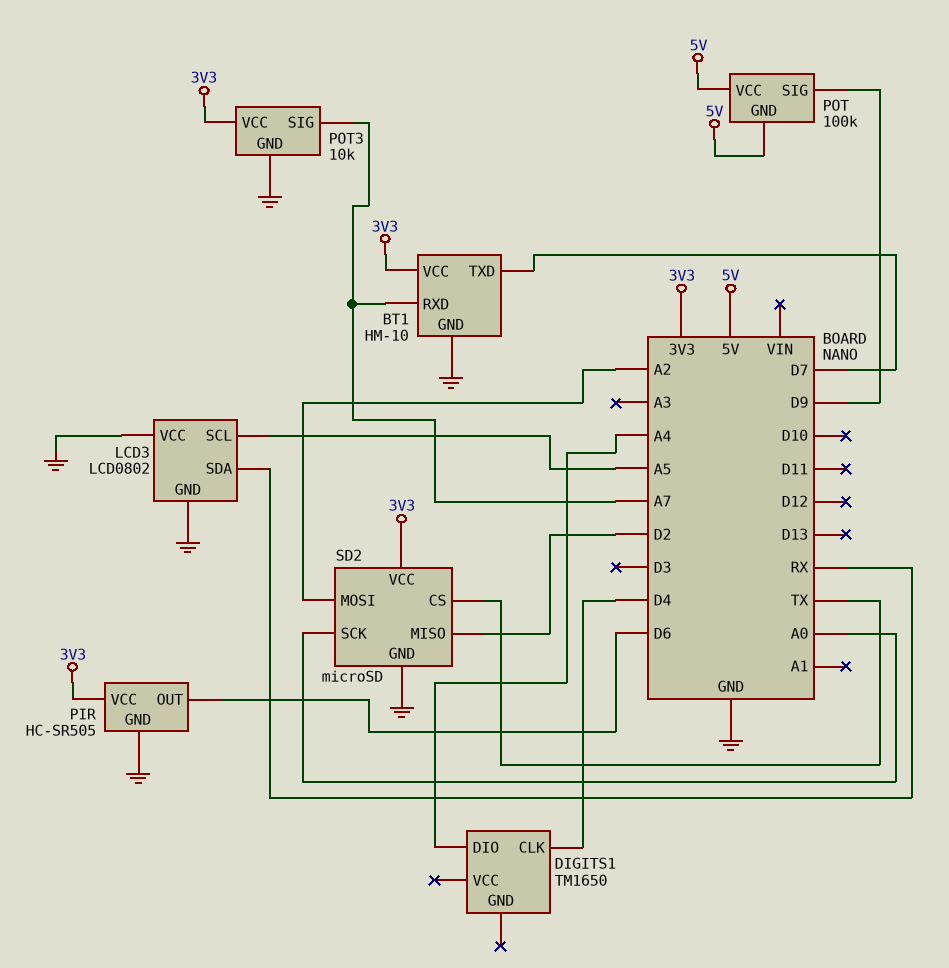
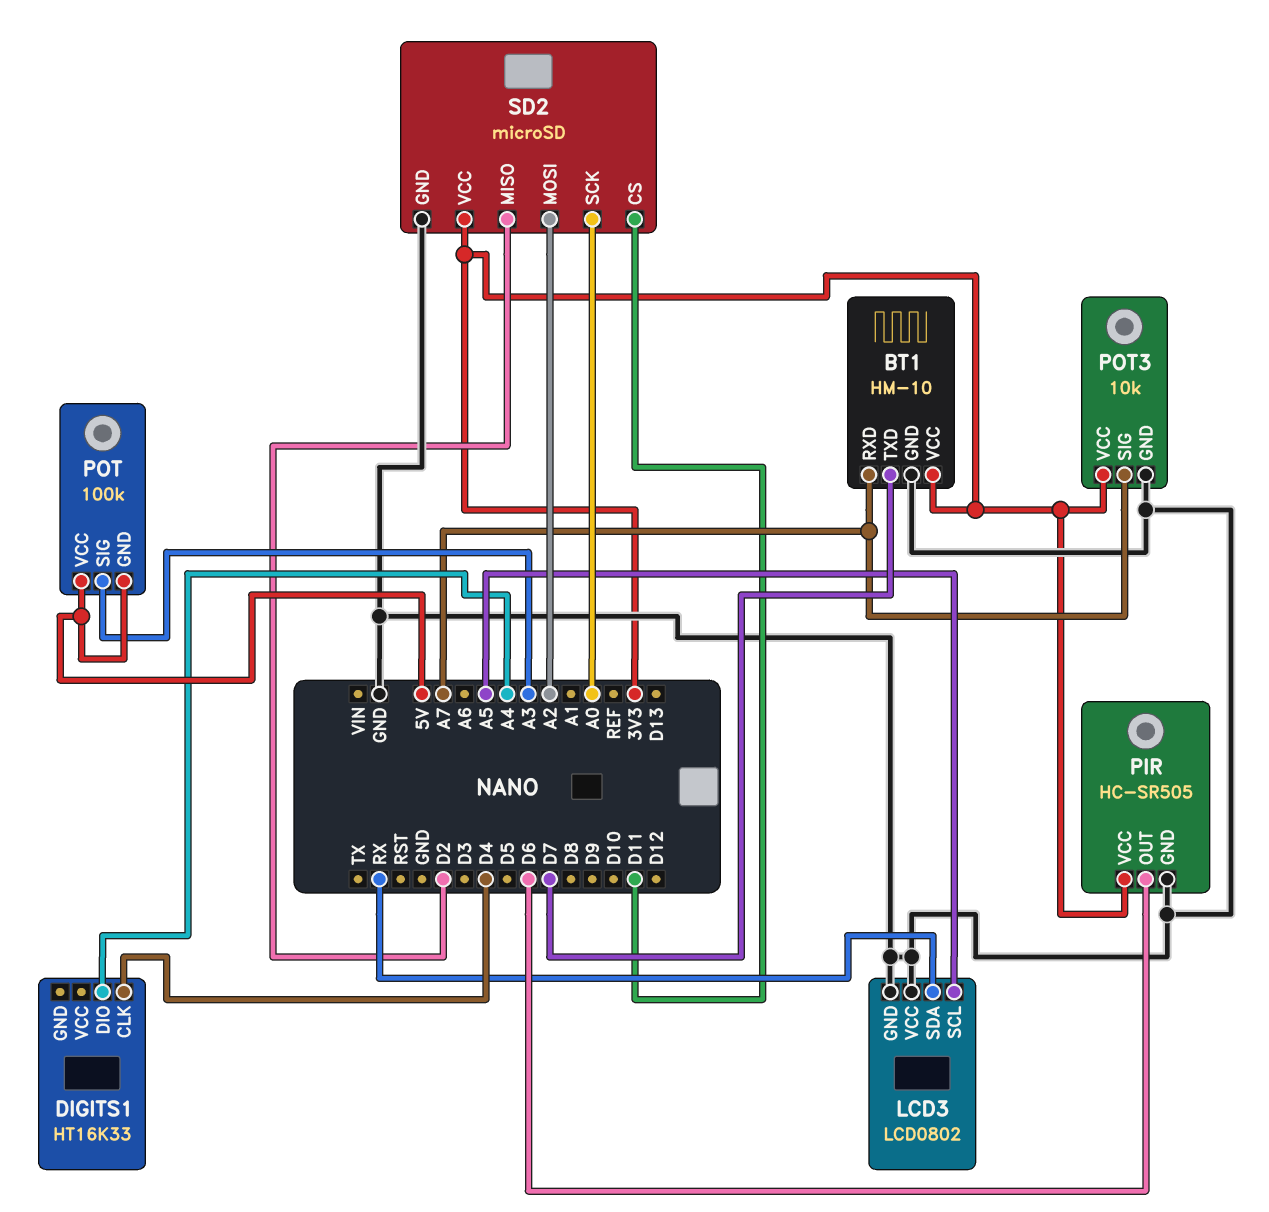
DIGITS1: TM1650 -> HT16K33
POT pin SIG: D9 -> A3
SD2 pin CS: TX -> D11

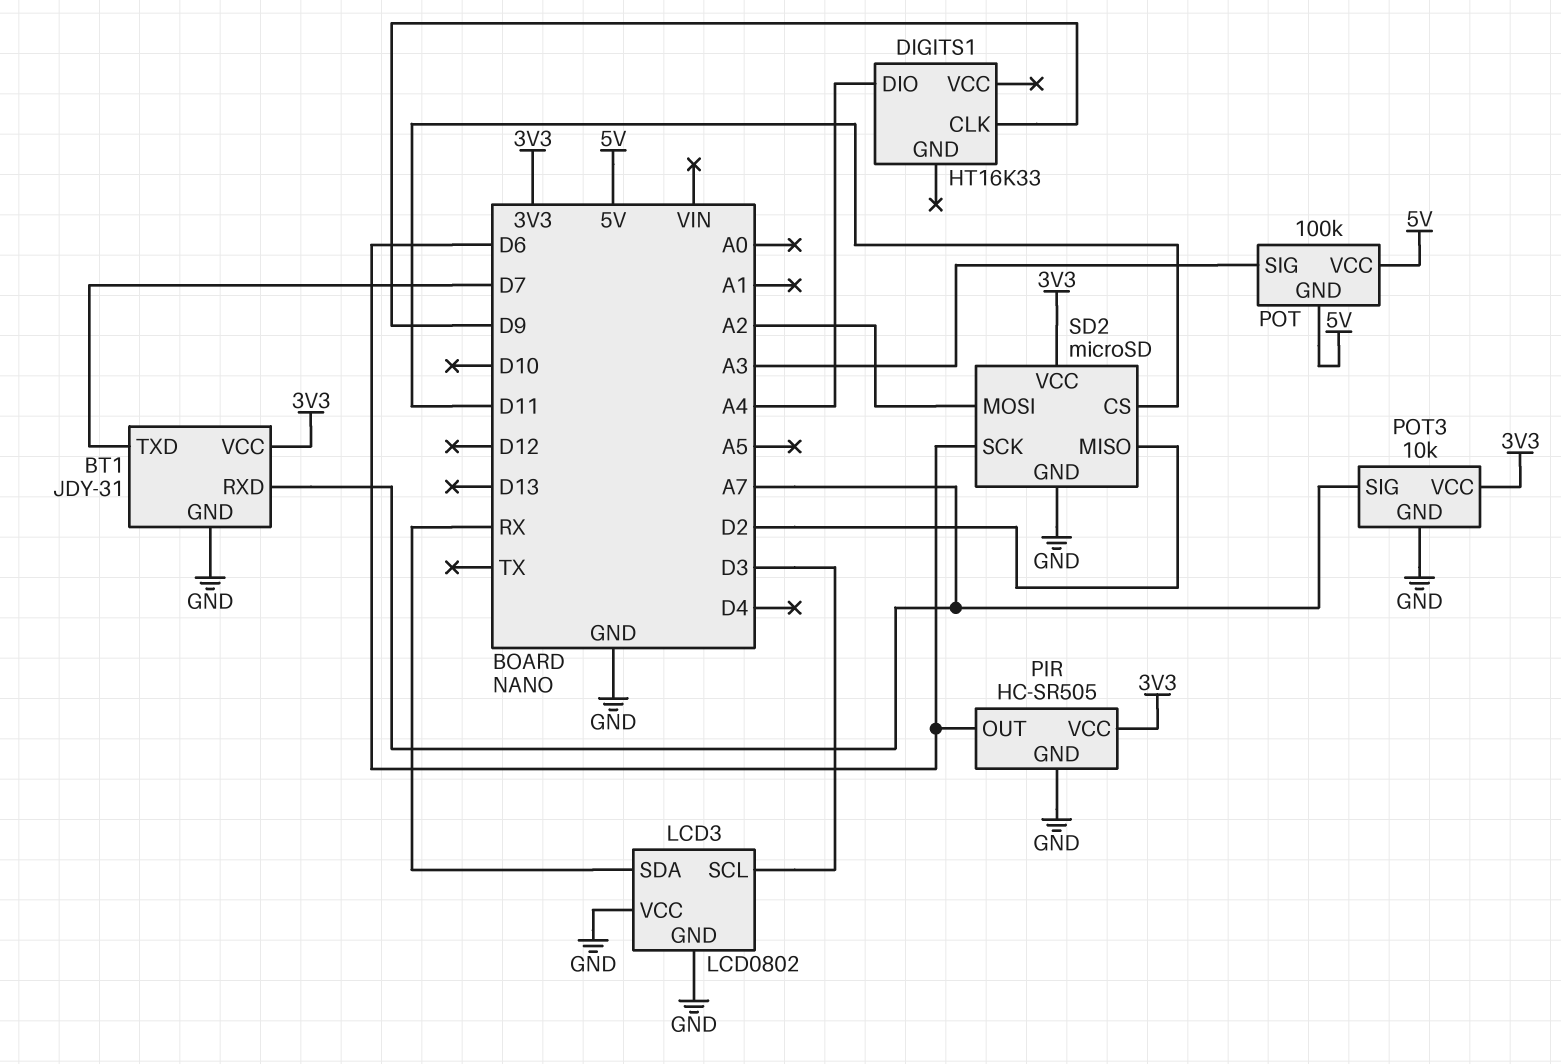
BT1: HM-10 -> JDY-31
DIGITS1 pin CLK: D4 -> D9
LCD3 pin SCL: A5 -> D3
SD2 pin SCK: A0 -> D6

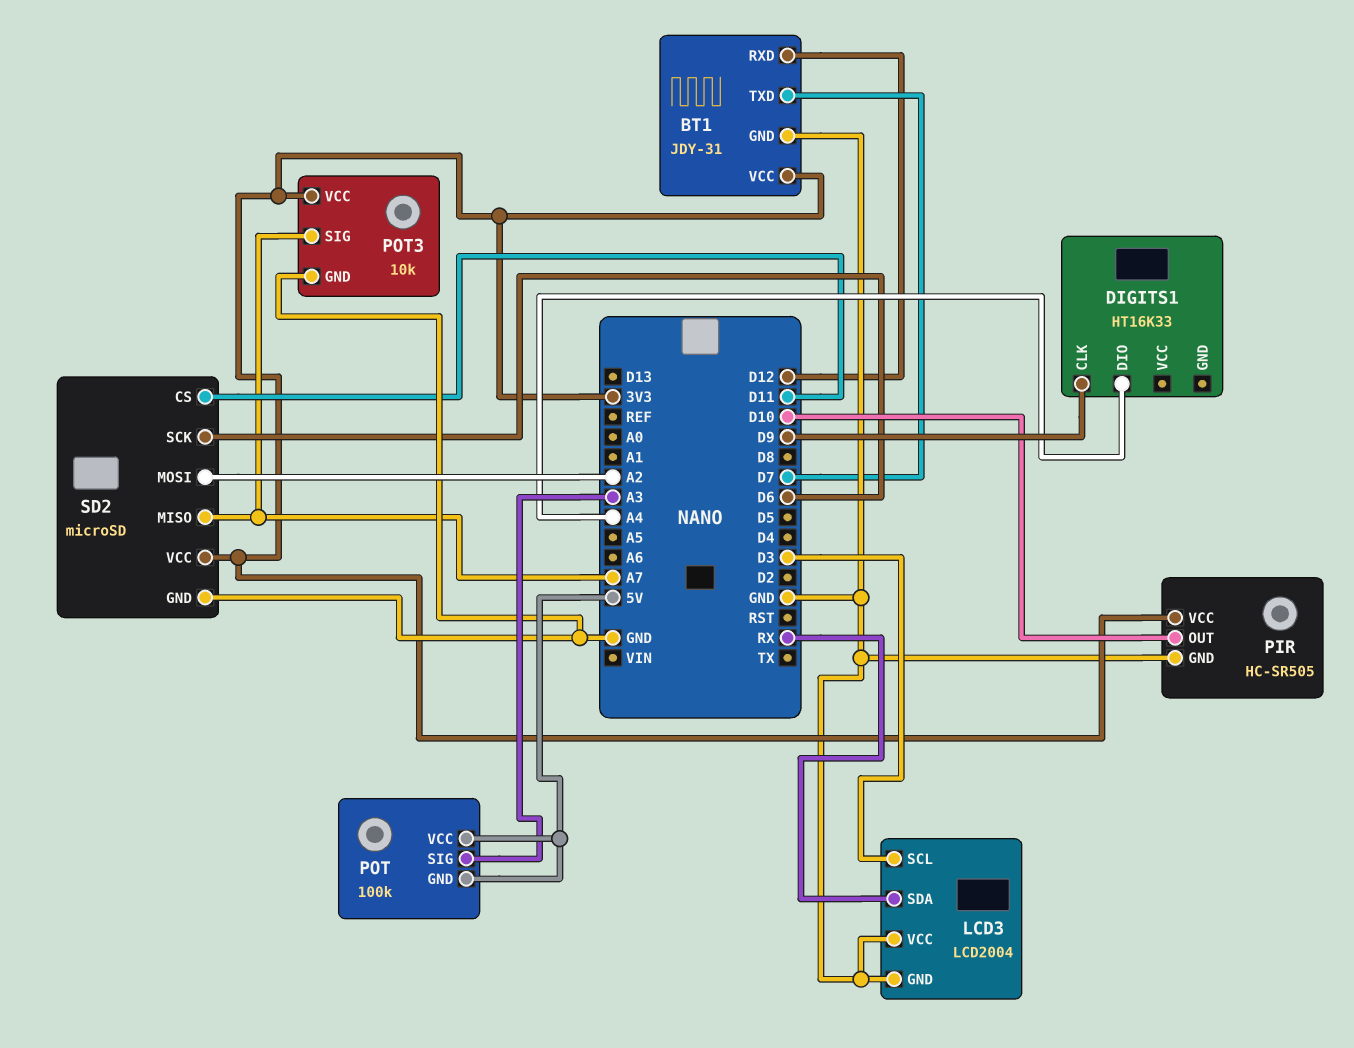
BT1 pin RXD: A7 -> D12
LCD3: LCD0802 -> LCD2004
PIR pin OUT: D6 -> D10
SD2 pin MISO: D2 -> A7

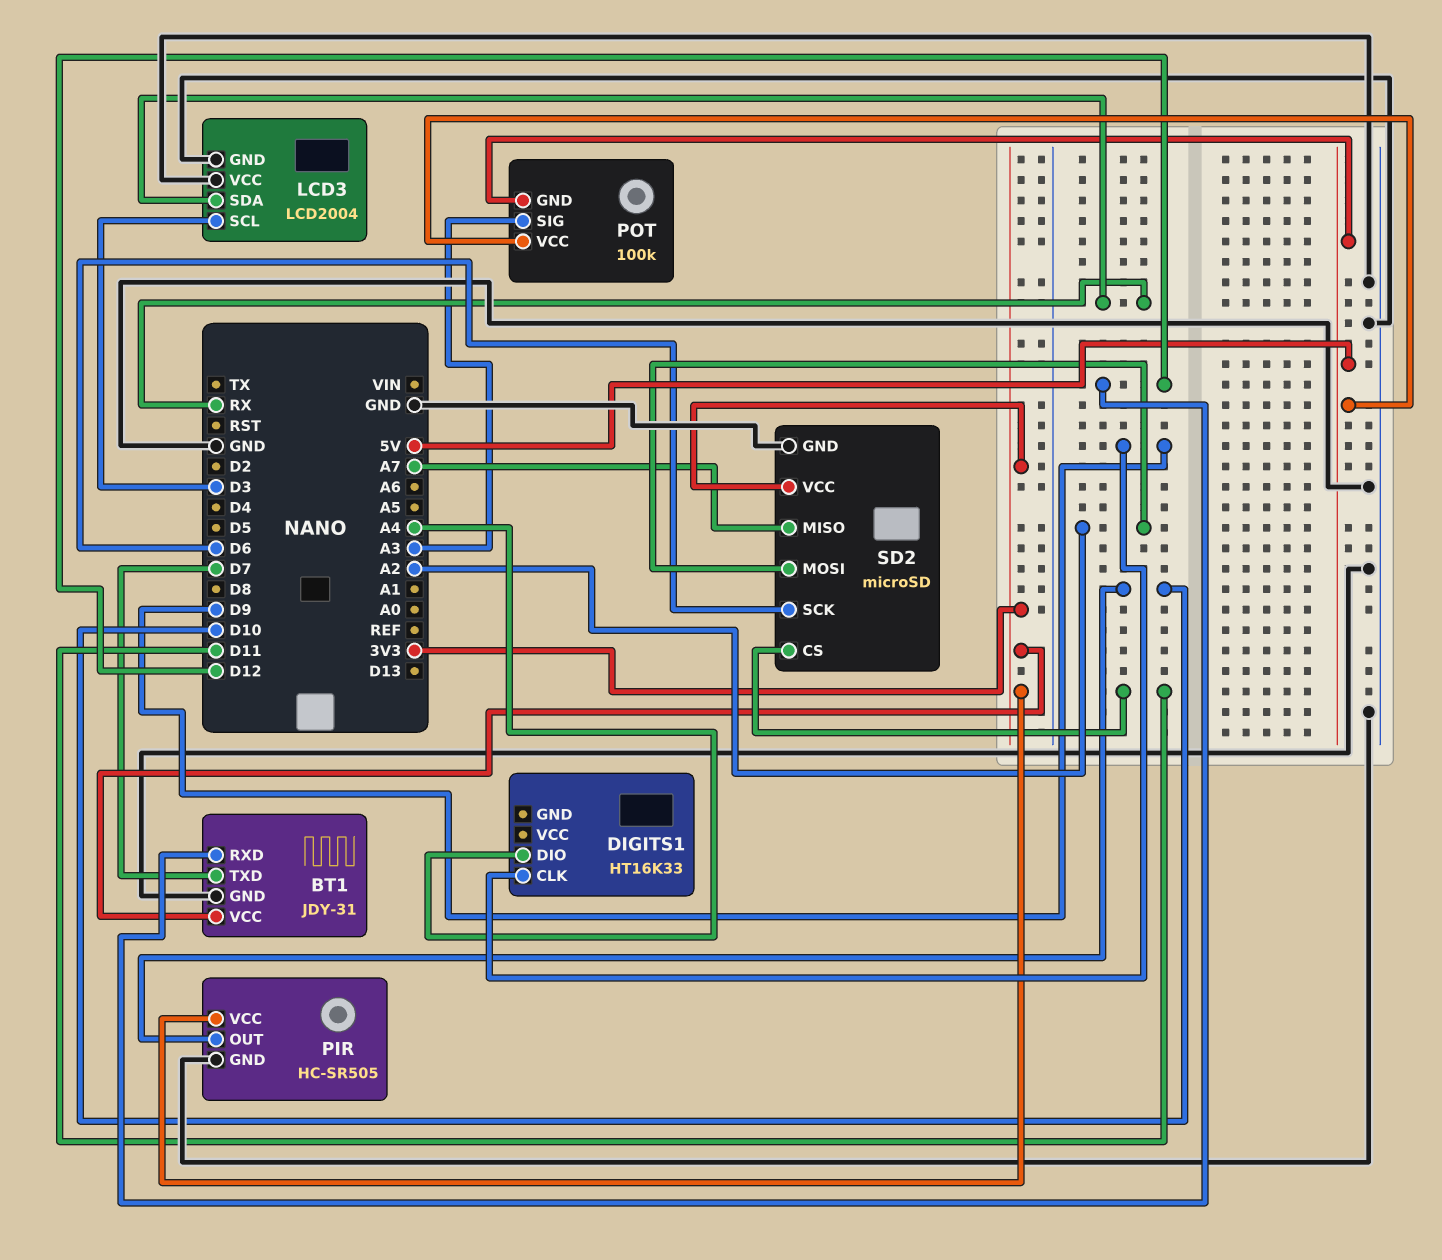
POT3: 10k -> none
POT3 pin GND: GND -> none
POT3 pin SIG: A7 -> none
POT3 pin VCC: 3V3 -> none

